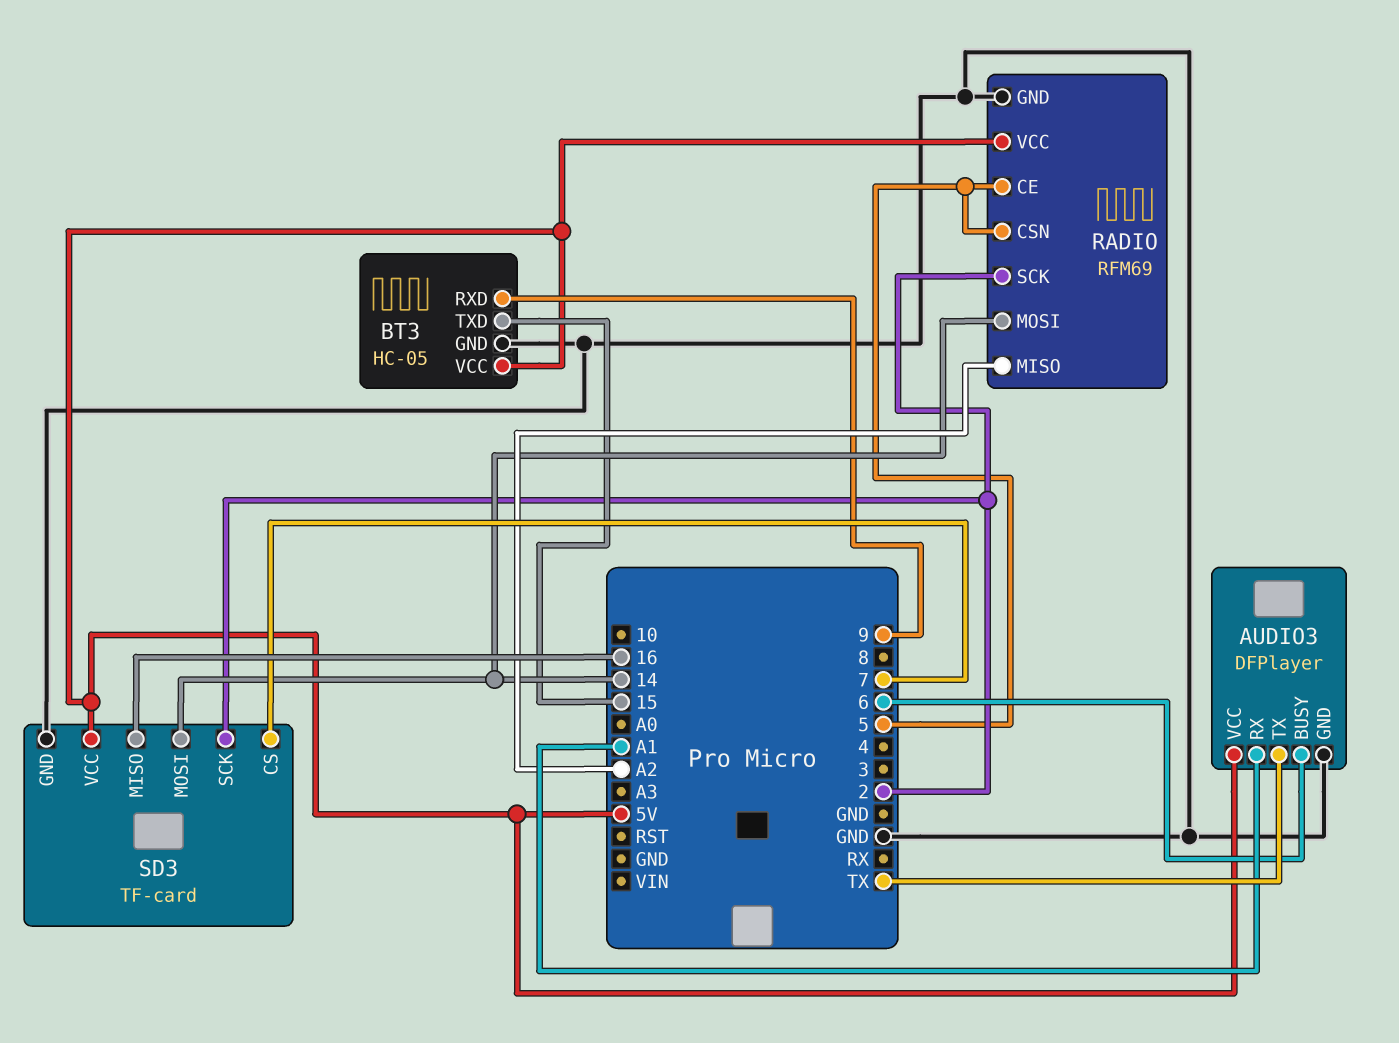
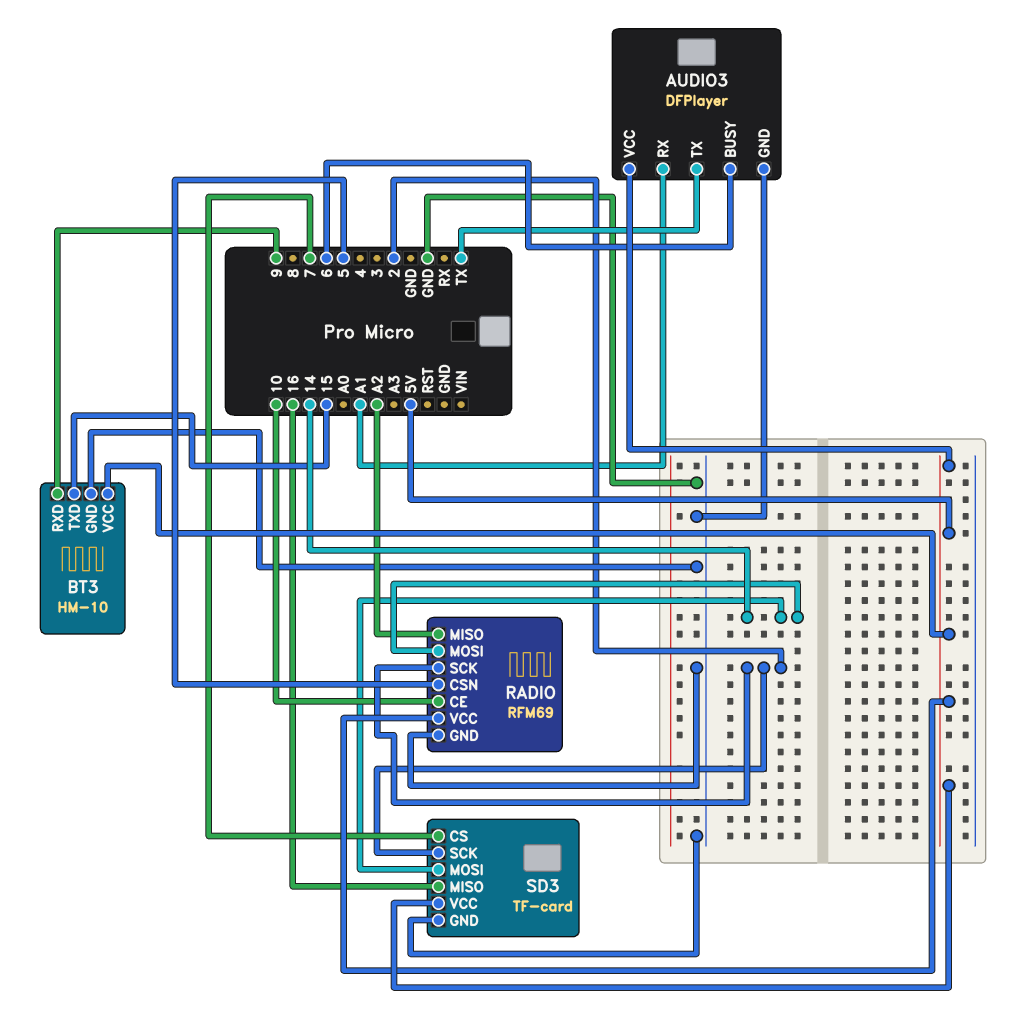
BT3: HC-05 -> HM-10
RADIO pin CE: 5 -> 10

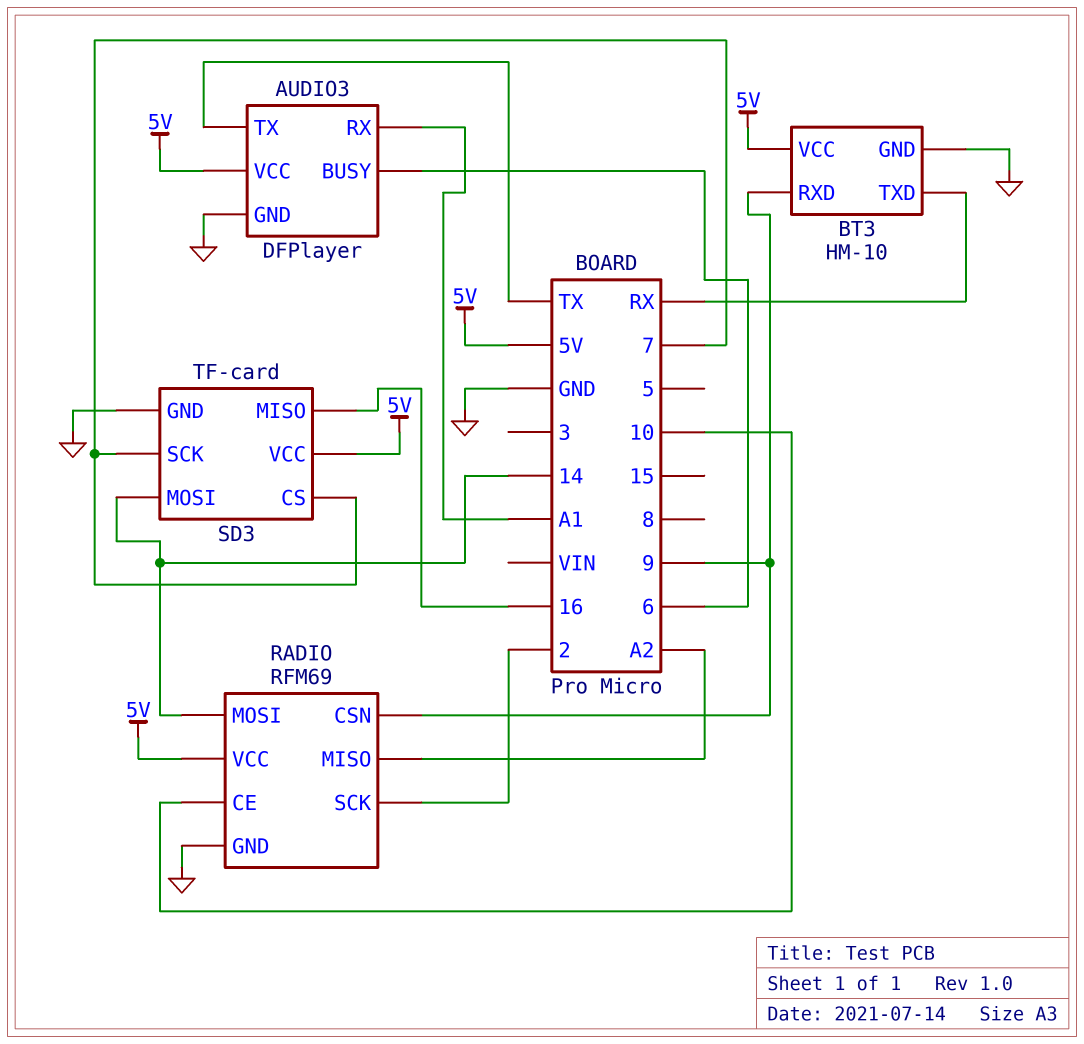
BT3 pin TXD: 15 -> RX
RADIO pin CSN: 5 -> 9
SD3 pin SCK: 2 -> 7

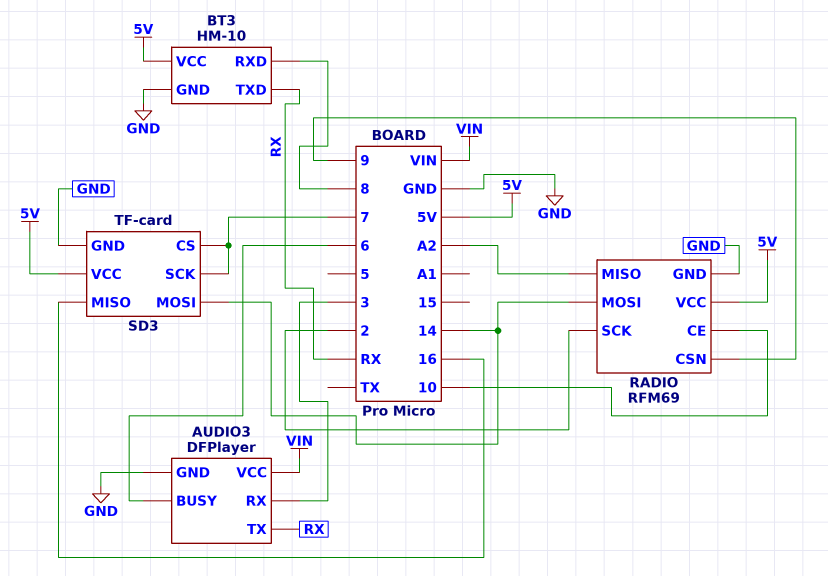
AUDIO3 pin RX: A1 -> 3
AUDIO3 pin TX: TX -> RX
AUDIO3 pin VCC: 5V -> VIN
BT3 pin RXD: 9 -> 8

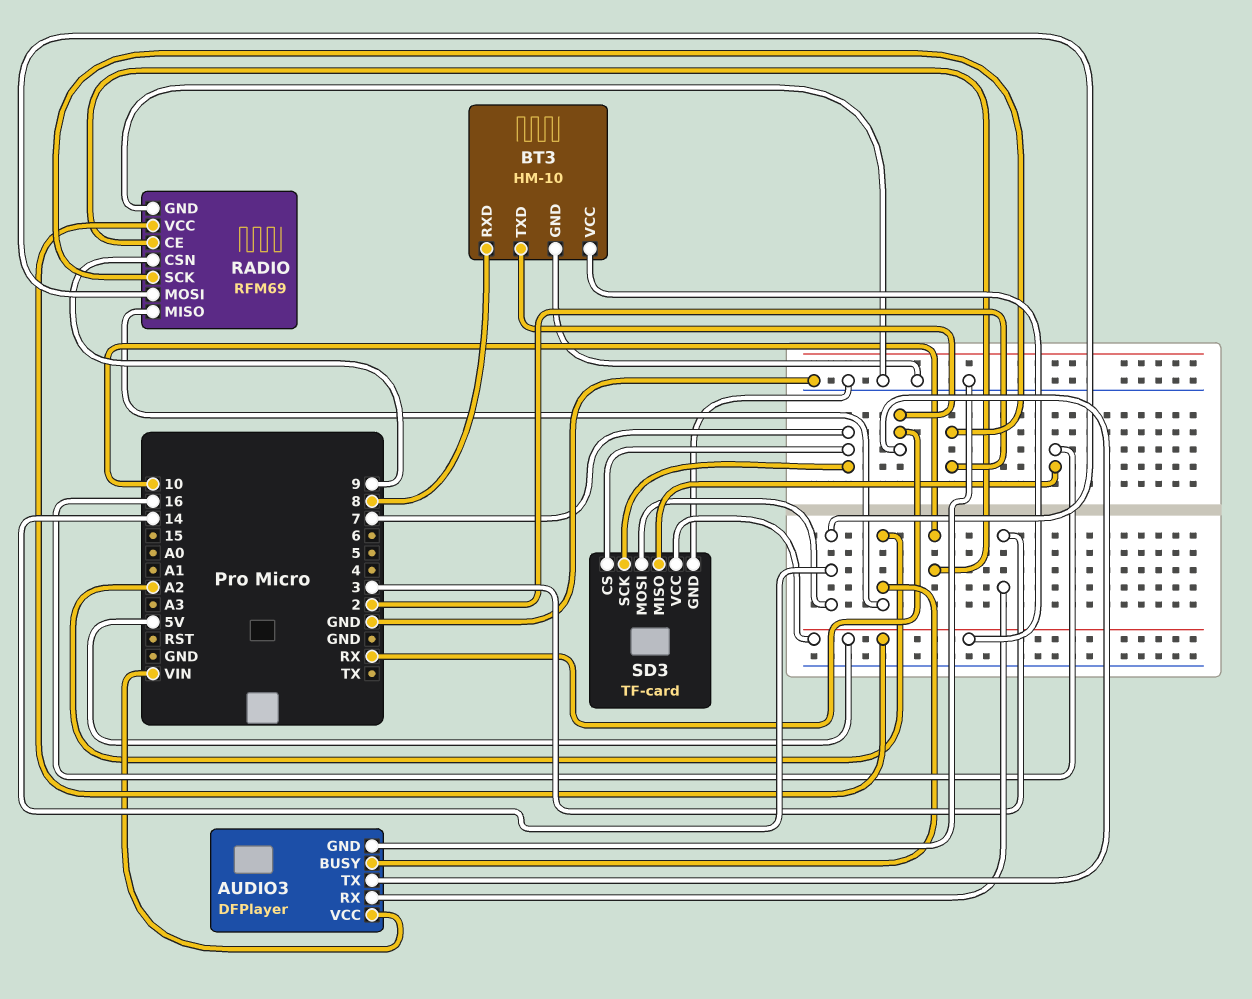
AUDIO3 pin BUSY: 6 -> A2

